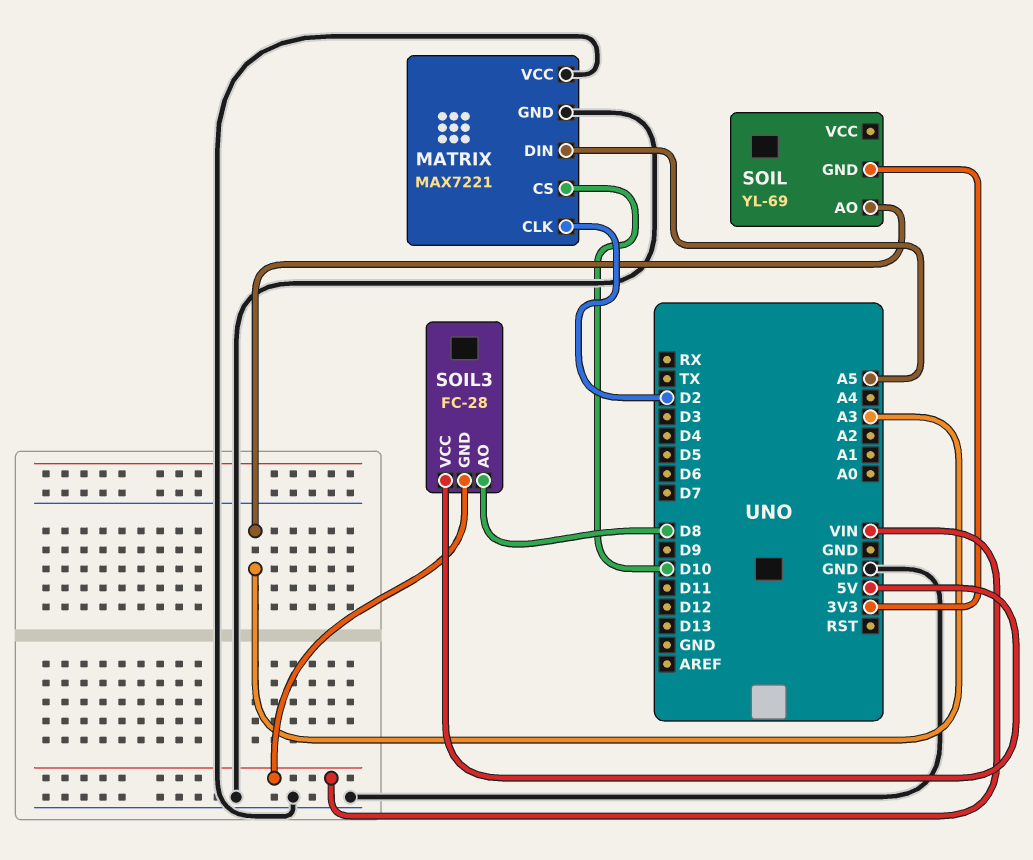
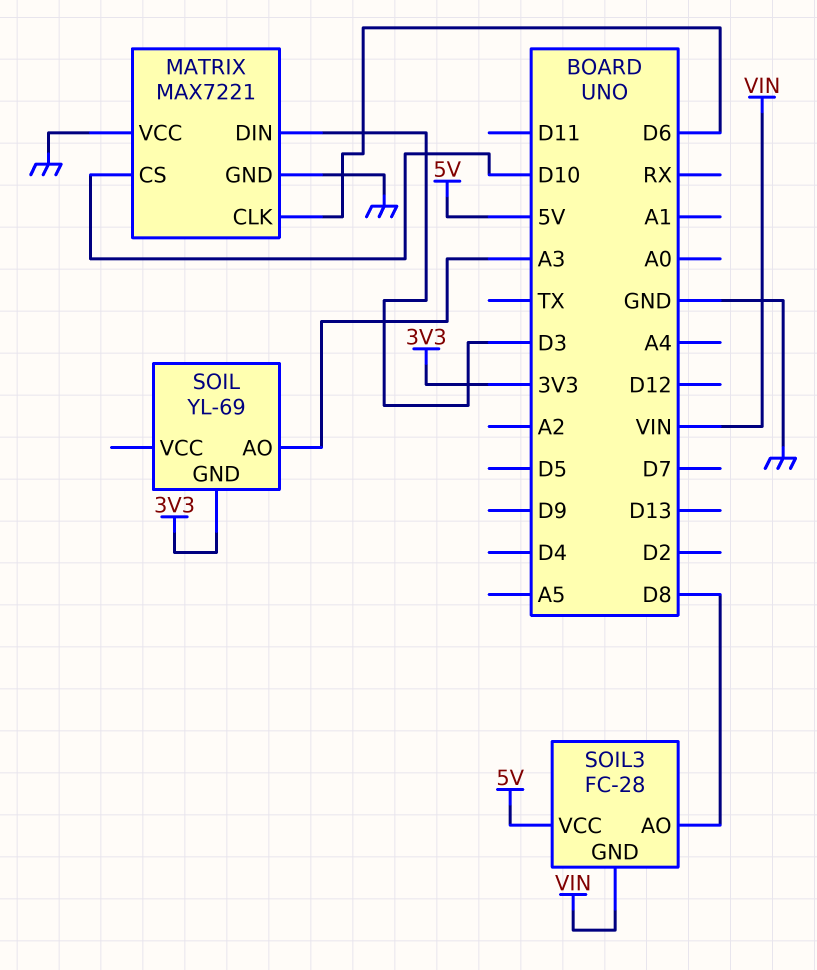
MATRIX pin CLK: D2 -> D6
MATRIX pin DIN: A5 -> D3

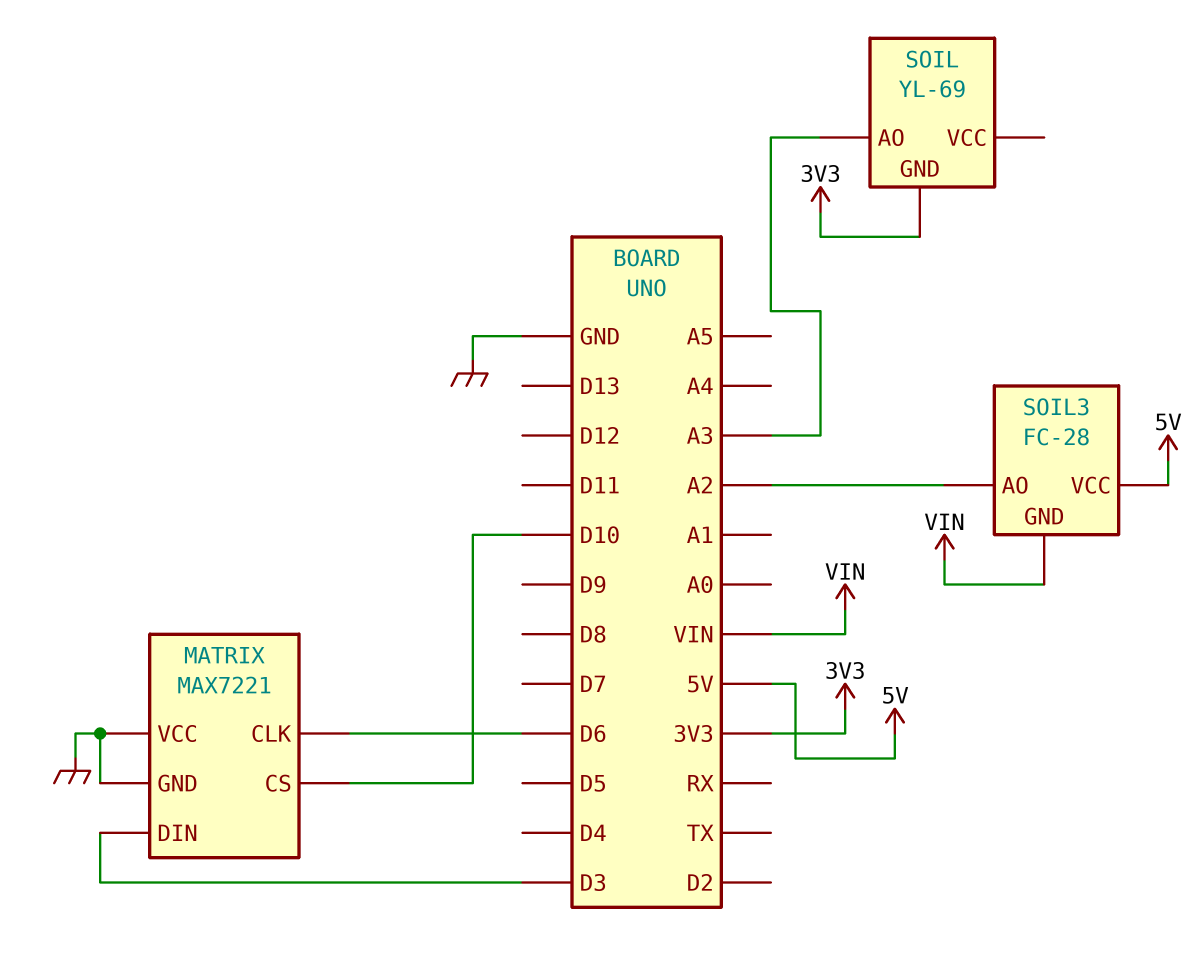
SOIL3 pin AO: D8 -> A2

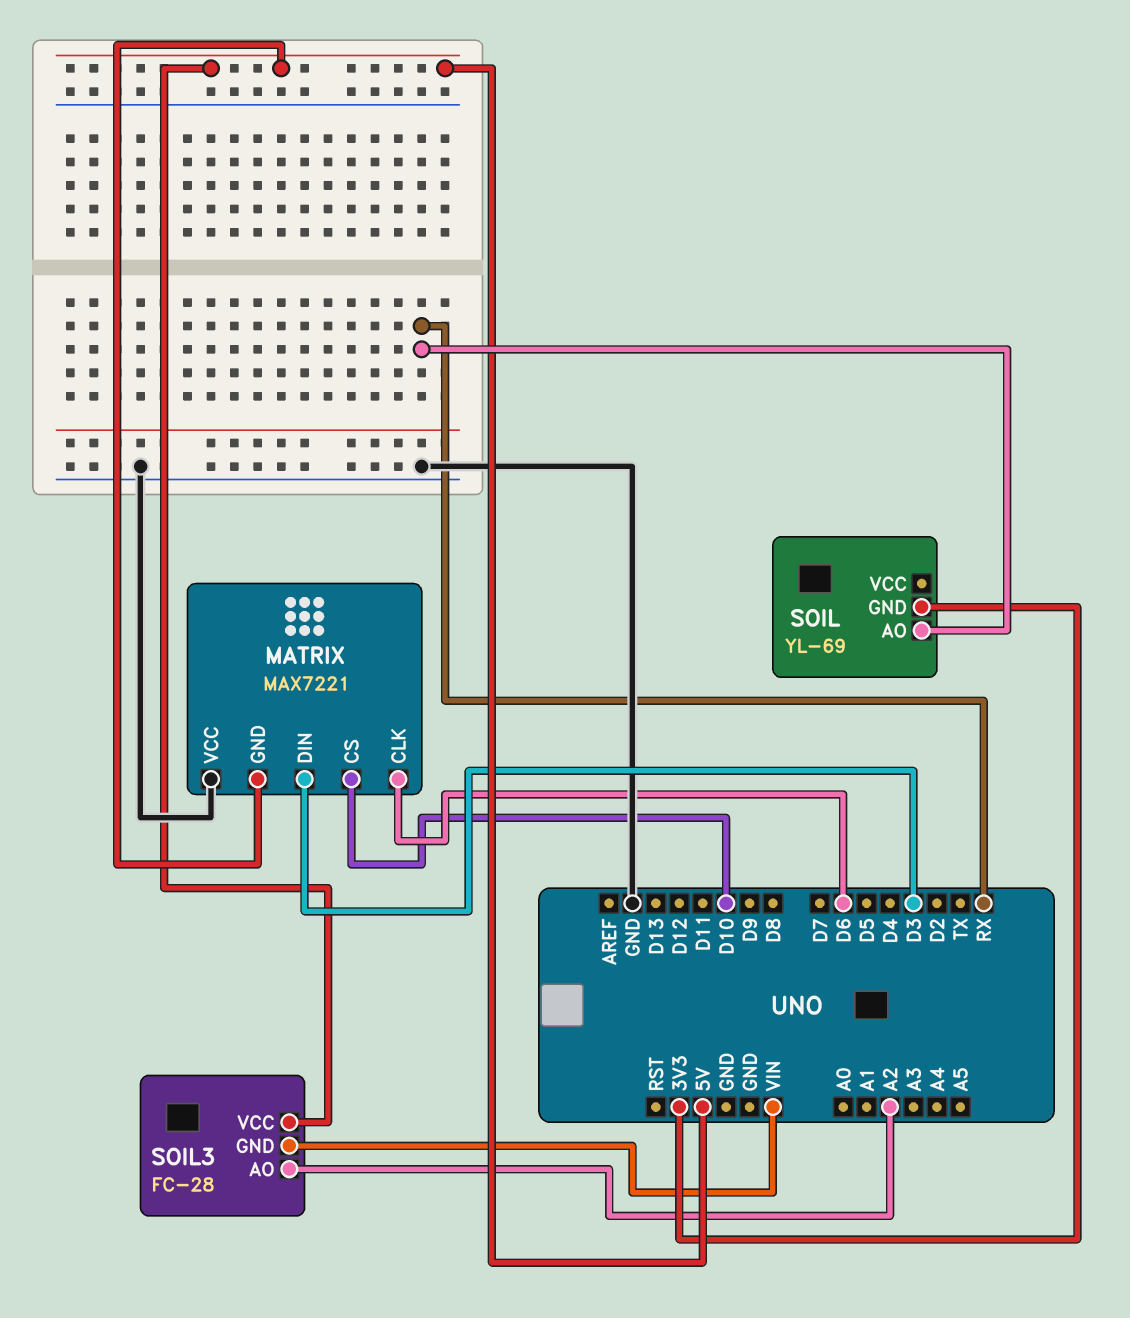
MATRIX pin GND: GND -> 5V
SOIL pin AO: A3 -> RX

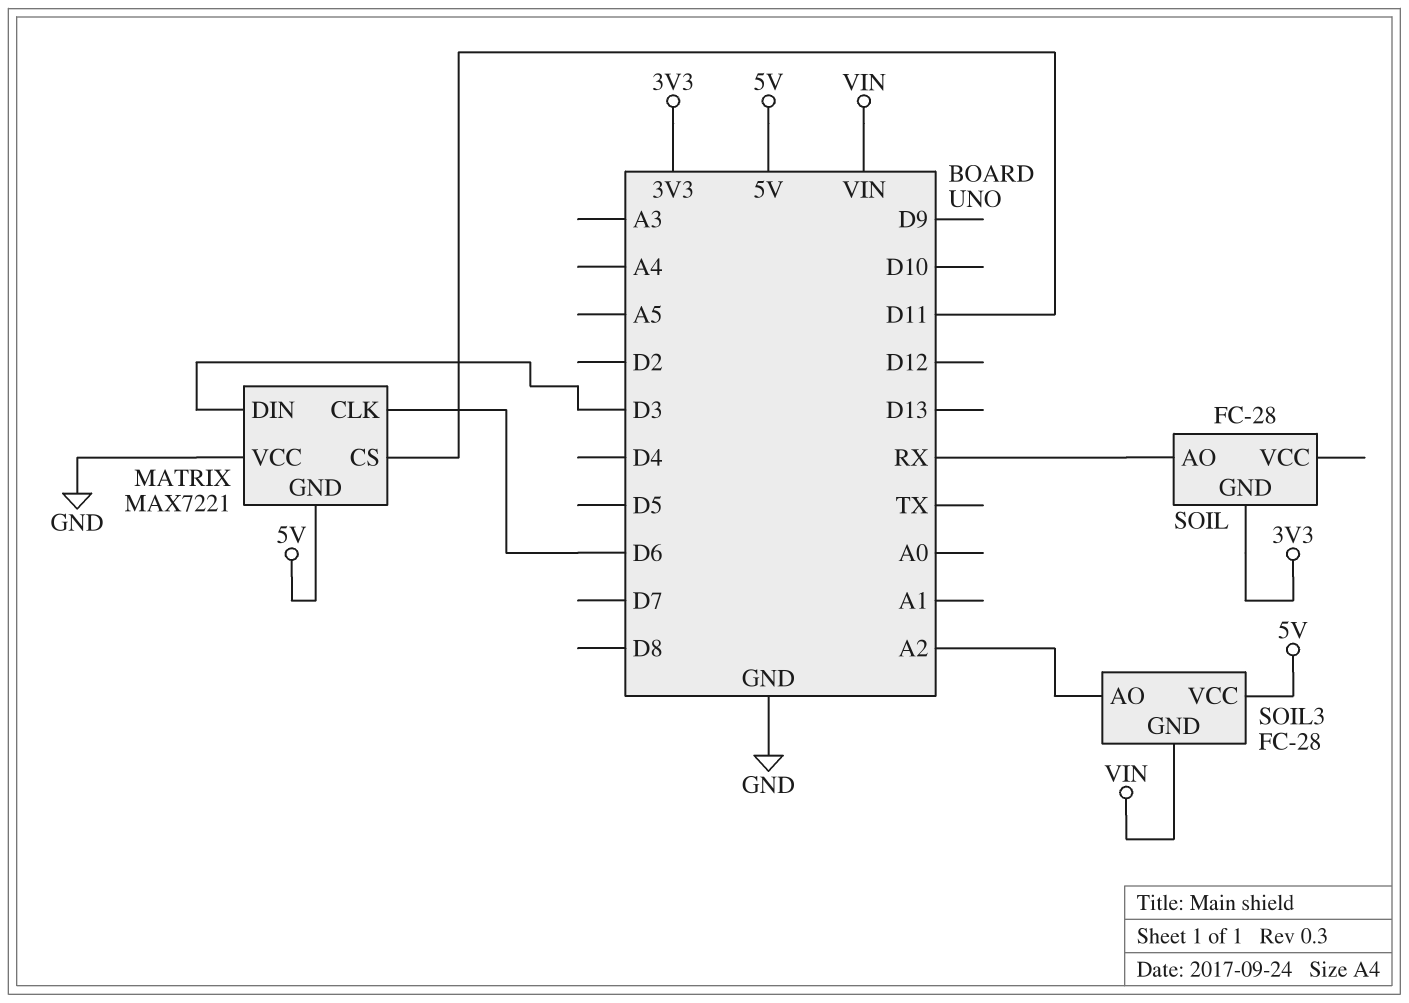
MATRIX pin CS: D10 -> D11
SOIL: YL-69 -> FC-28

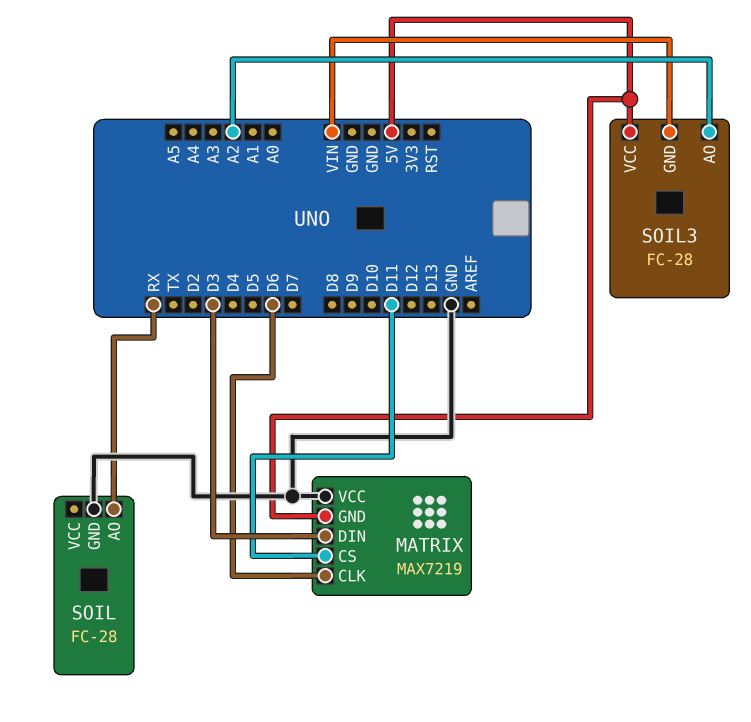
MATRIX: MAX7221 -> MAX7219
SOIL pin GND: 3V3 -> GND

